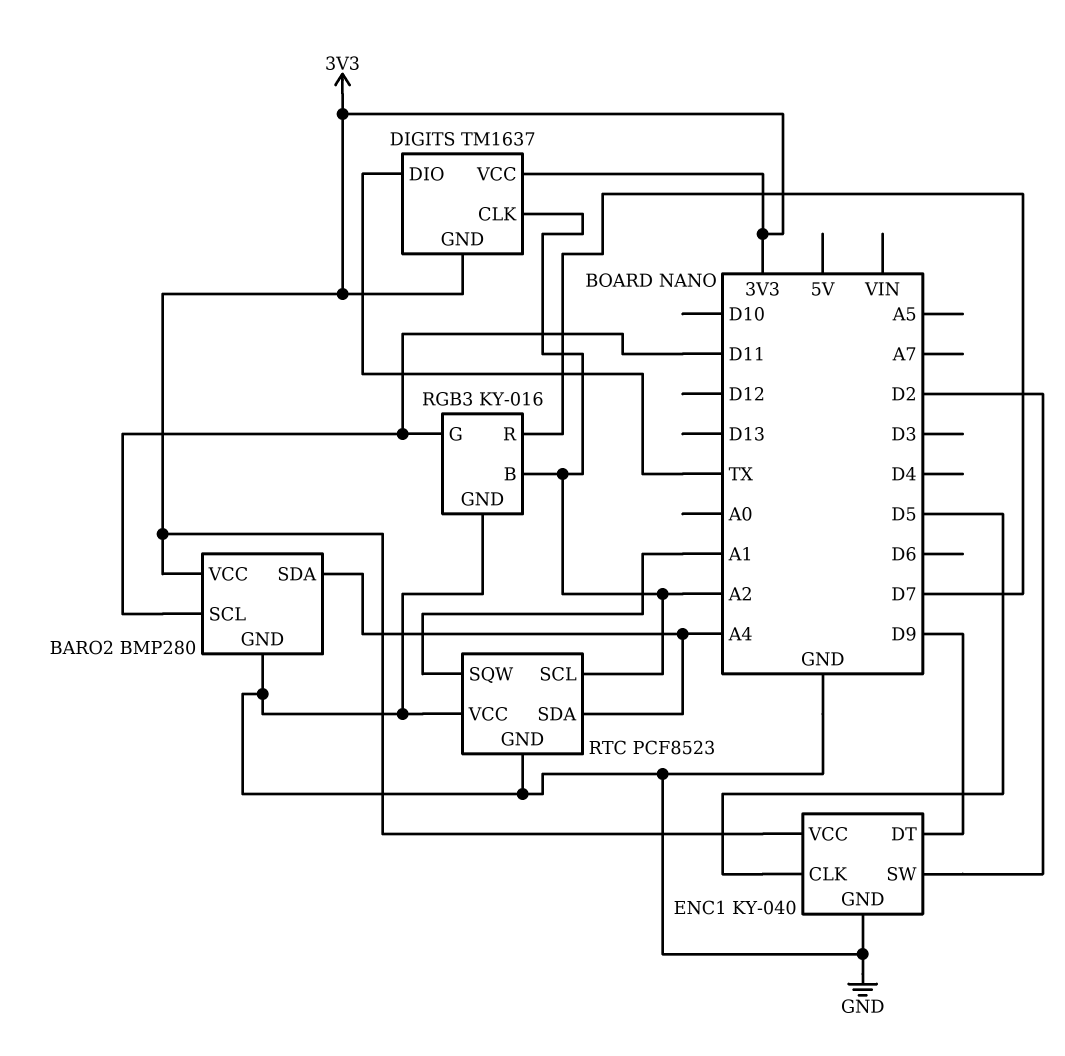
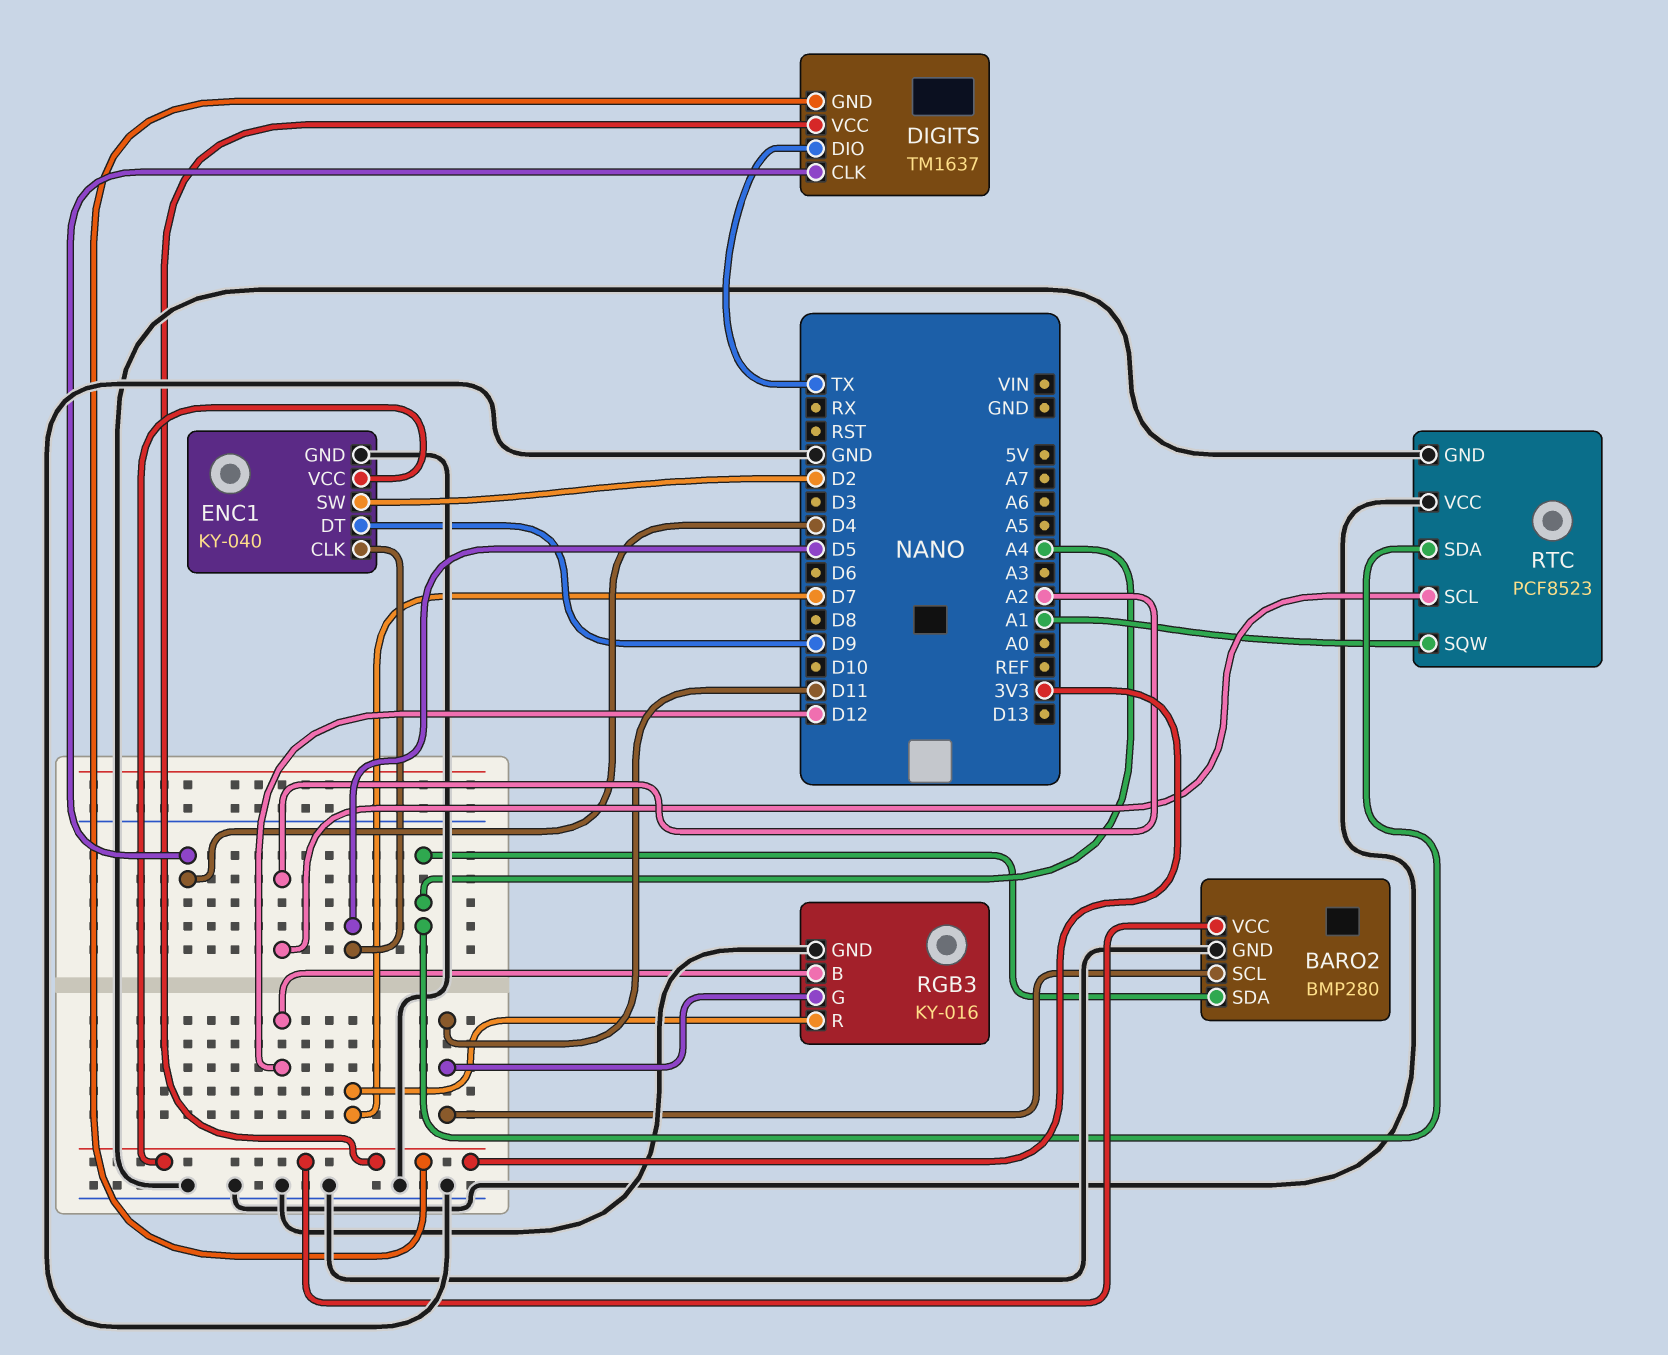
DIGITS pin CLK: A2 -> D4
RGB3 pin B: A2 -> D12

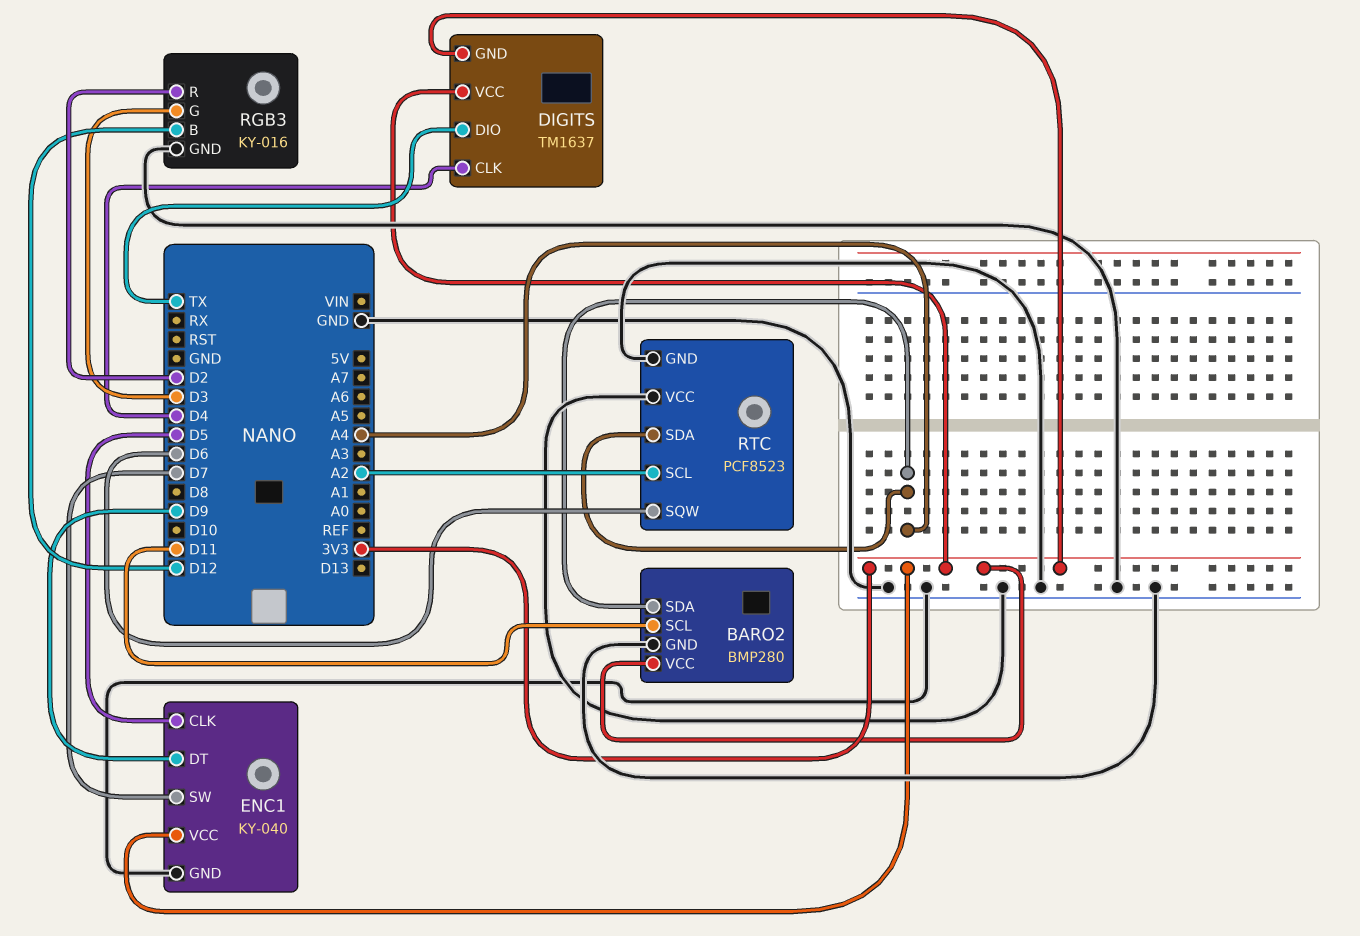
ENC1 pin SW: D2 -> D7
RGB3 pin G: D11 -> D3
RGB3 pin R: D7 -> D2
RTC pin SQW: A1 -> D6

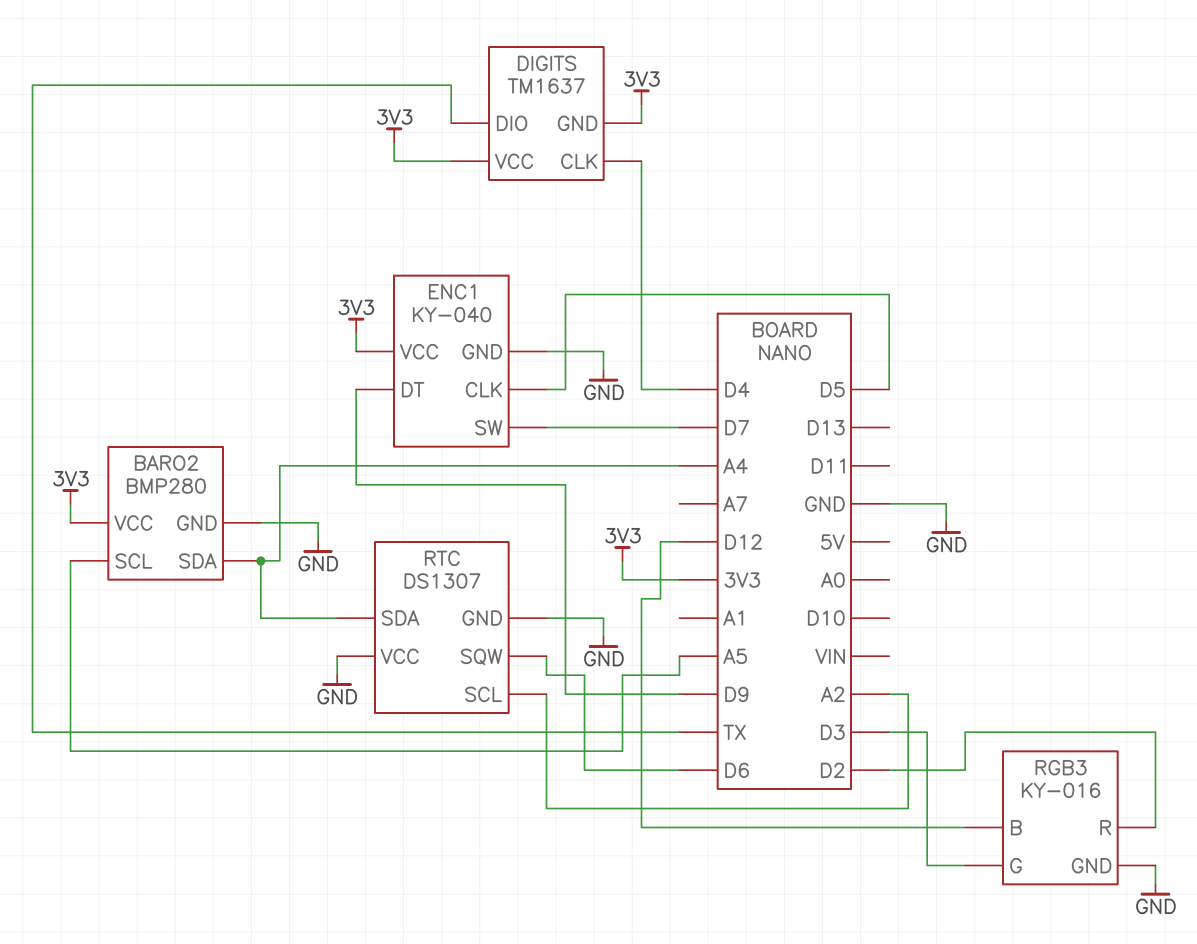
BARO2 pin SCL: D11 -> A5
RTC: PCF8523 -> DS1307

